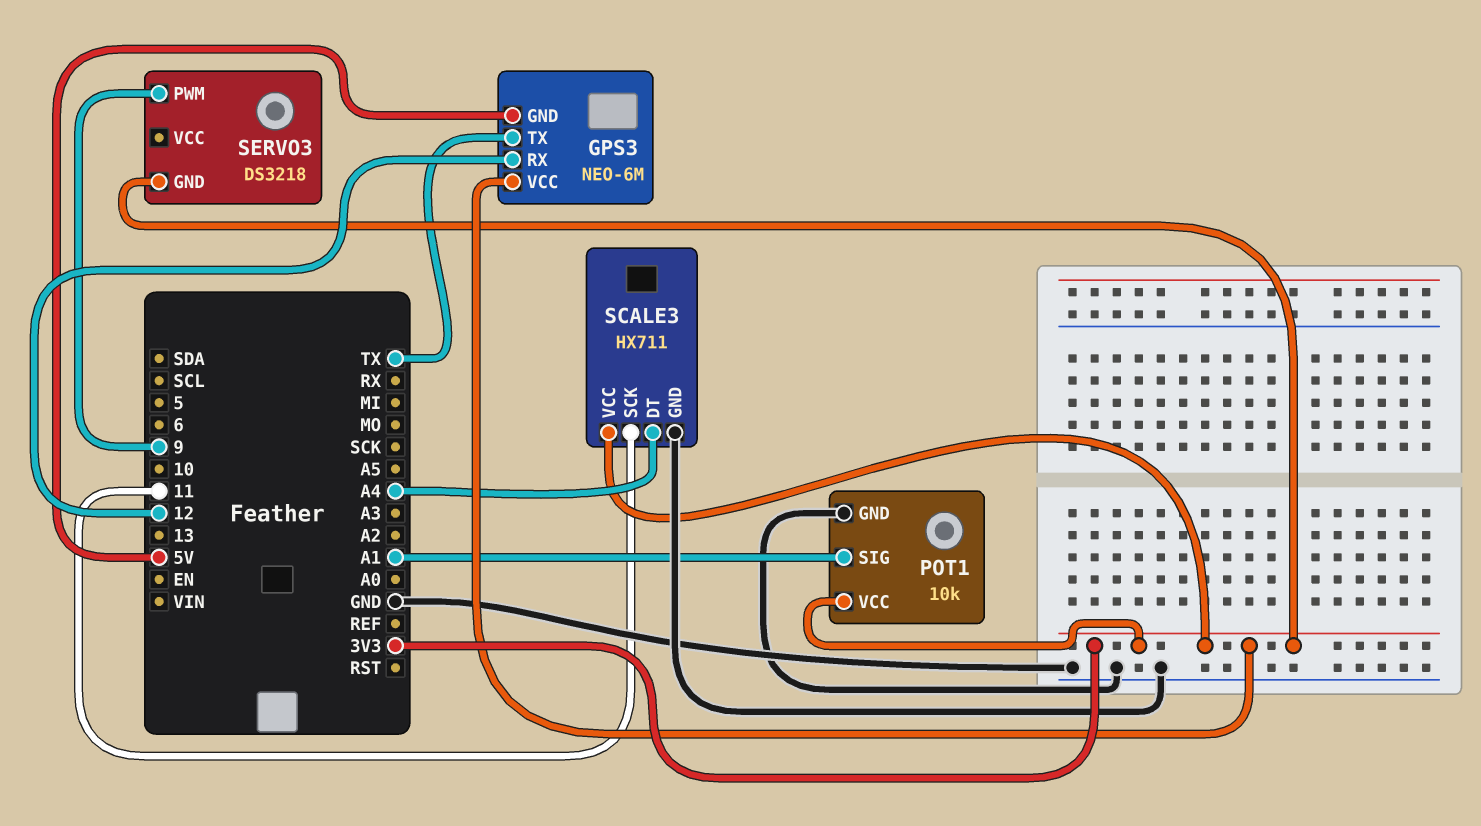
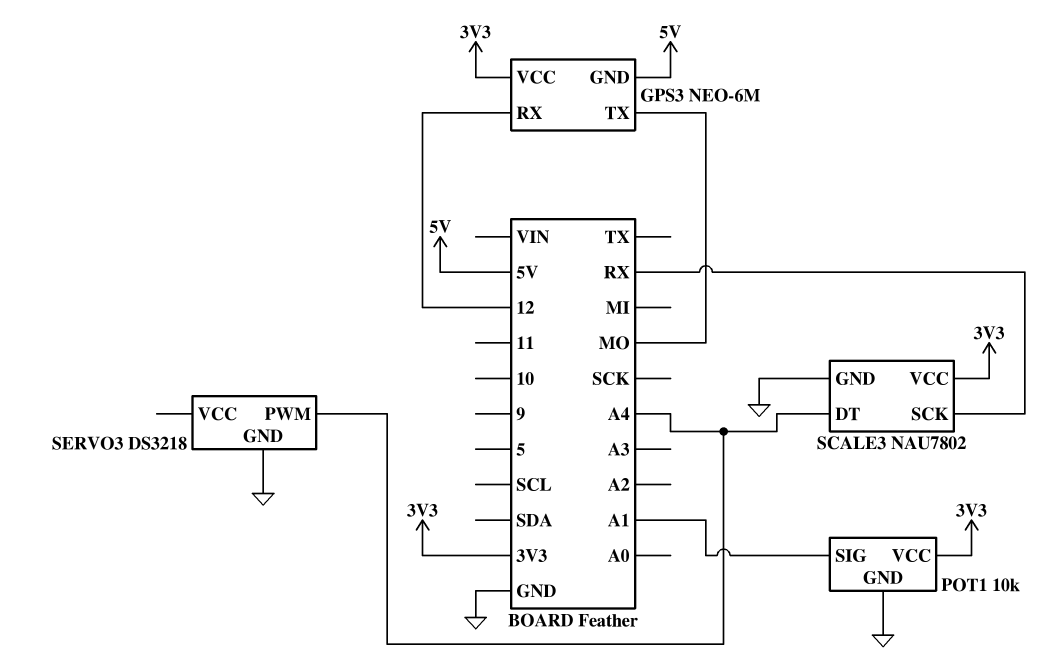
GPS3 pin TX: TX -> MO
SCALE3: HX711 -> NAU7802
SCALE3 pin SCK: 11 -> RX
SERVO3 pin GND: 3V3 -> GND
SERVO3 pin PWM: 9 -> A4

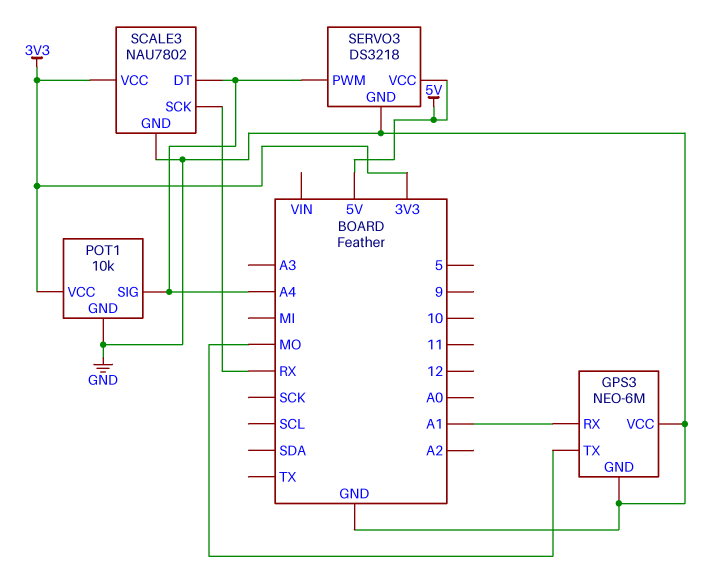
GPS3 pin GND: 5V -> GND
GPS3 pin RX: 12 -> A1
GPS3 pin VCC: 3V3 -> GND
POT1 pin SIG: A1 -> A4
SERVO3 pin VCC: none -> 5V

